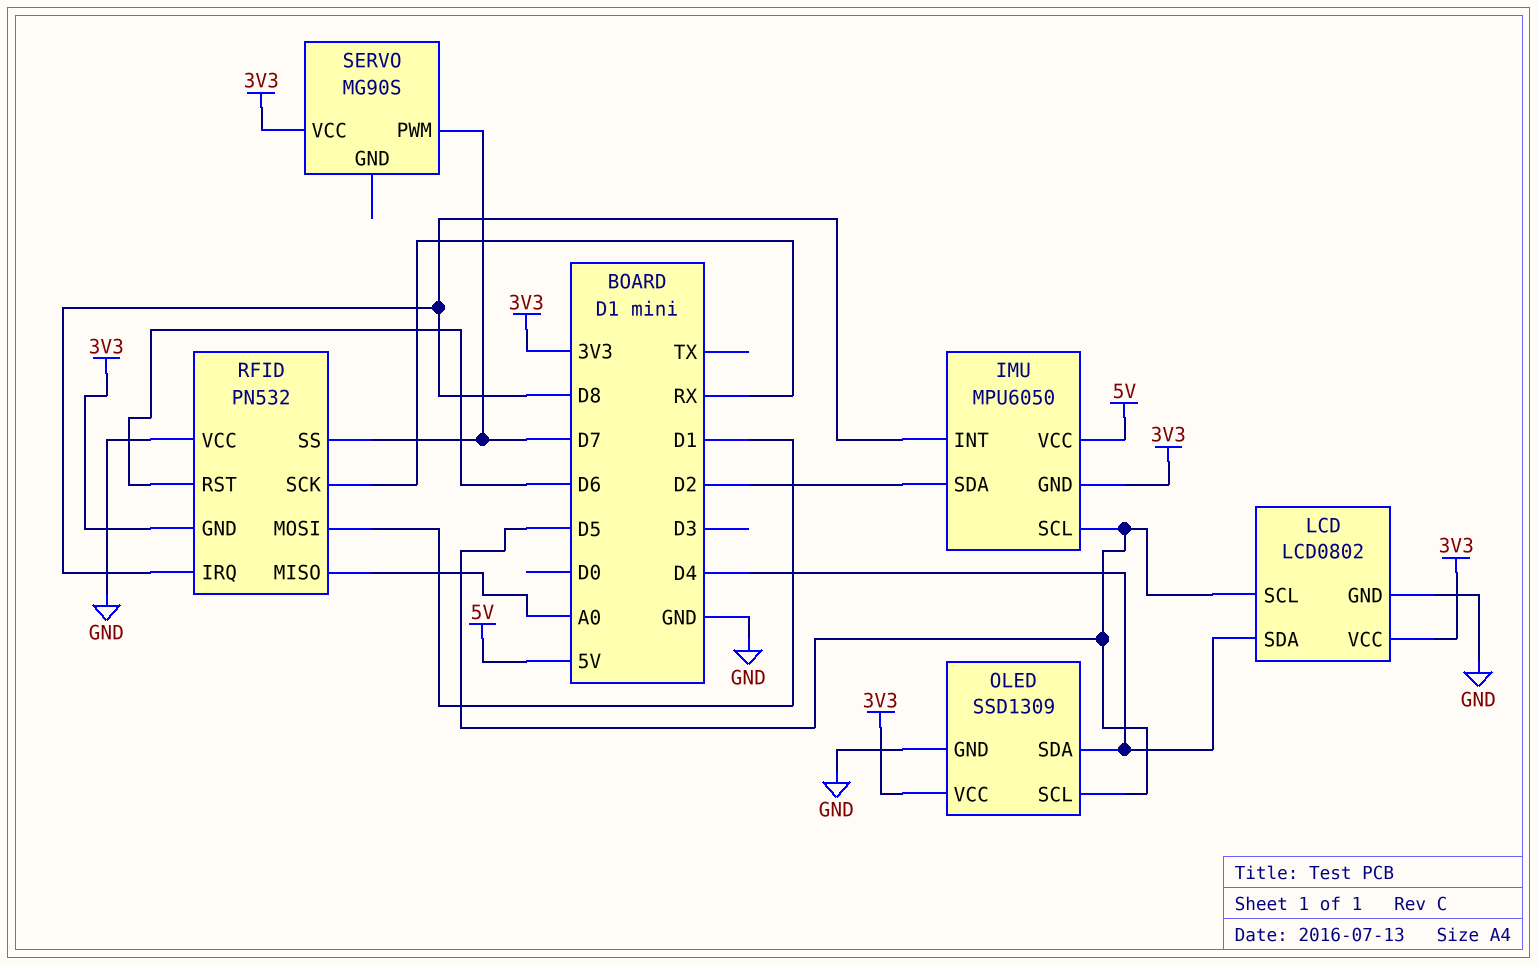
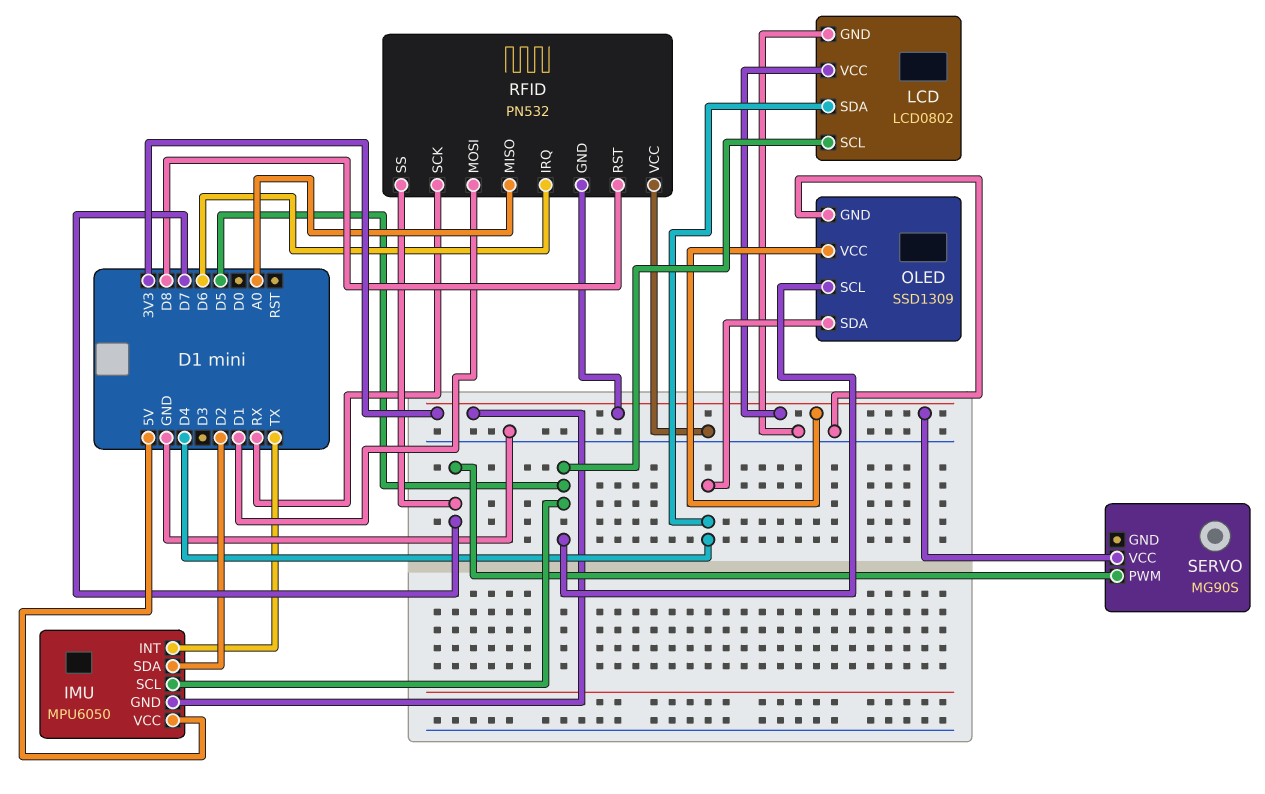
IMU pin INT: D8 -> TX
RFID pin IRQ: D8 -> D6
RFID pin RST: D6 -> D8

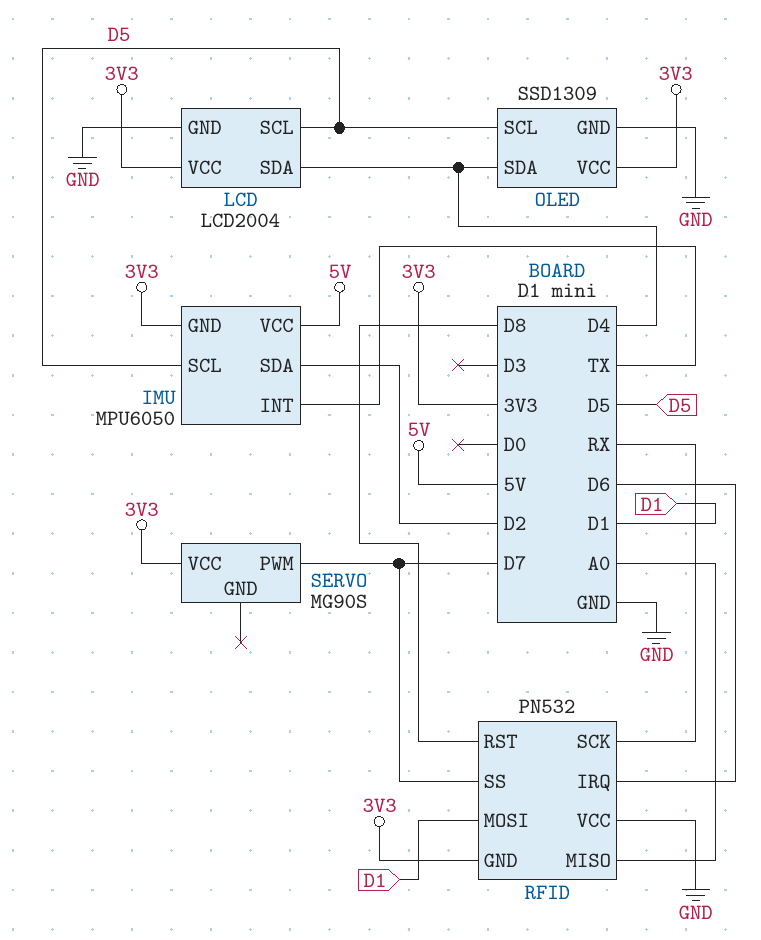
LCD: LCD0802 -> LCD2004

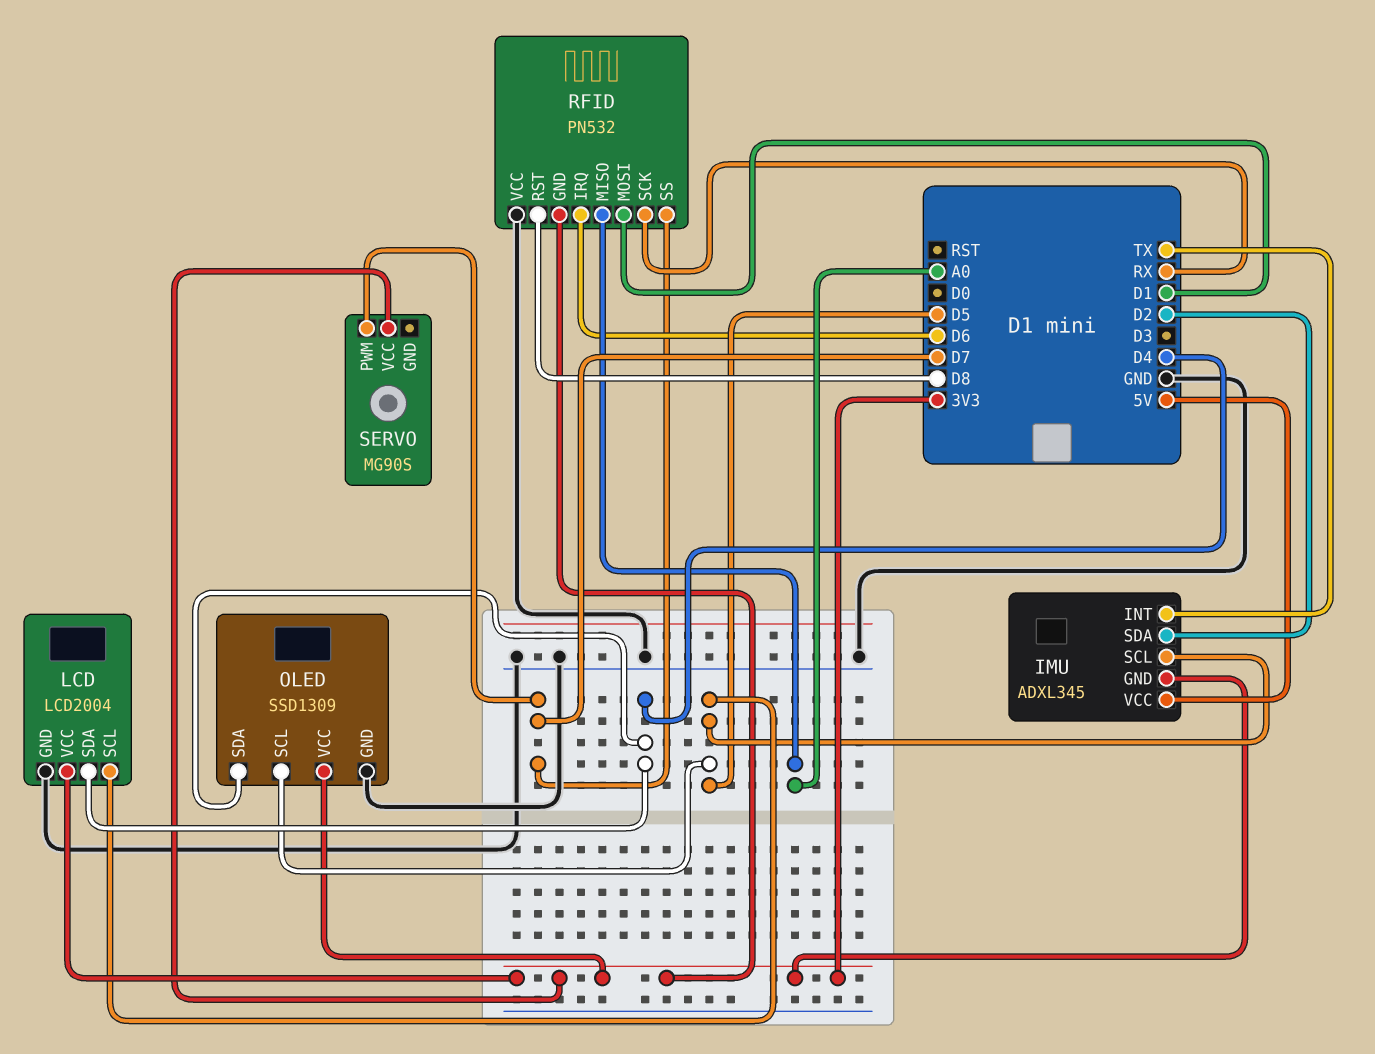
IMU: MPU6050 -> ADXL345

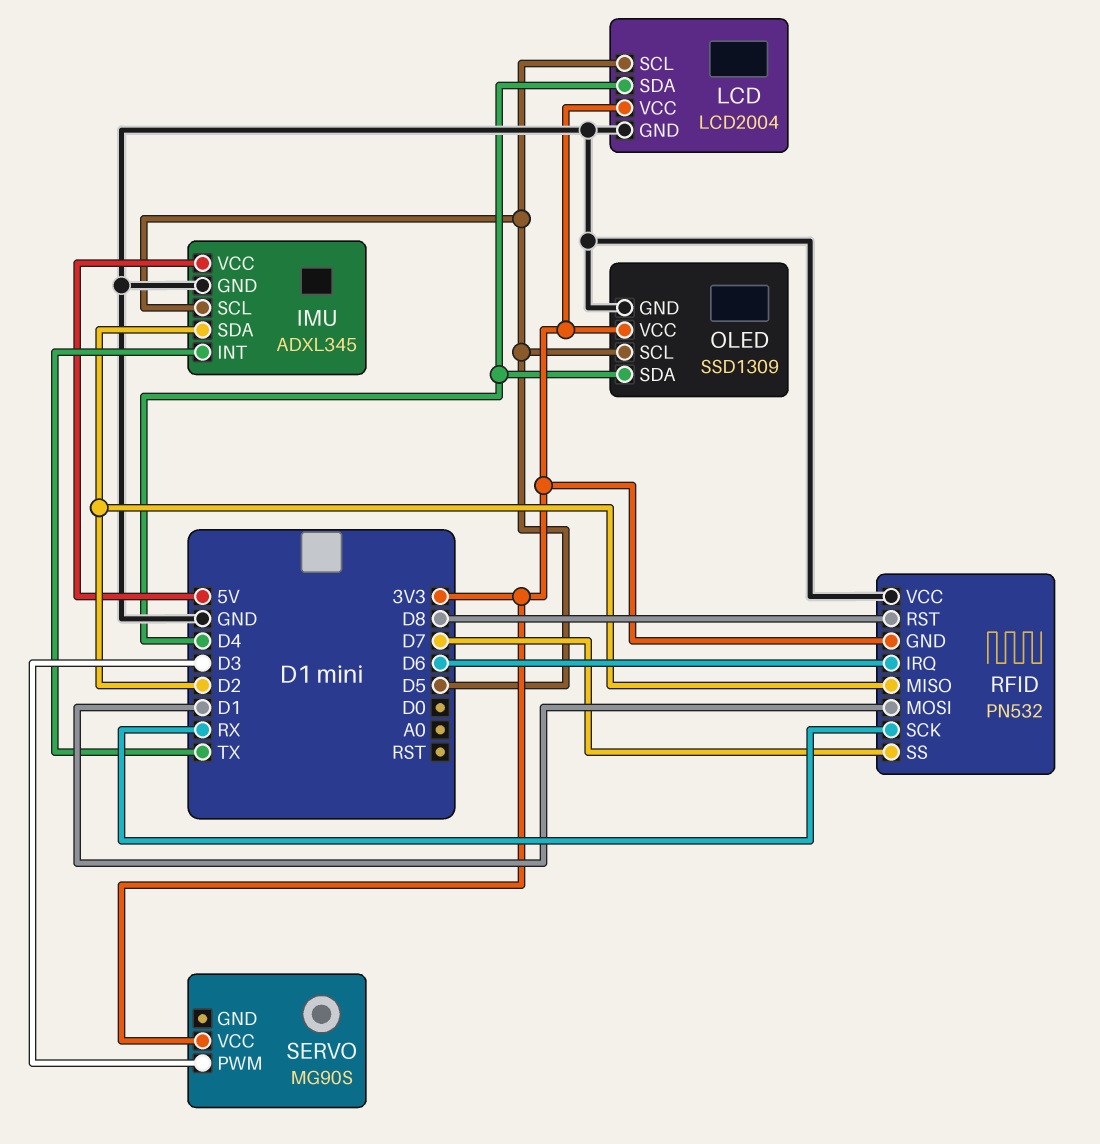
IMU pin GND: 3V3 -> GND
RFID pin MISO: A0 -> D2
SERVO pin PWM: D7 -> D3

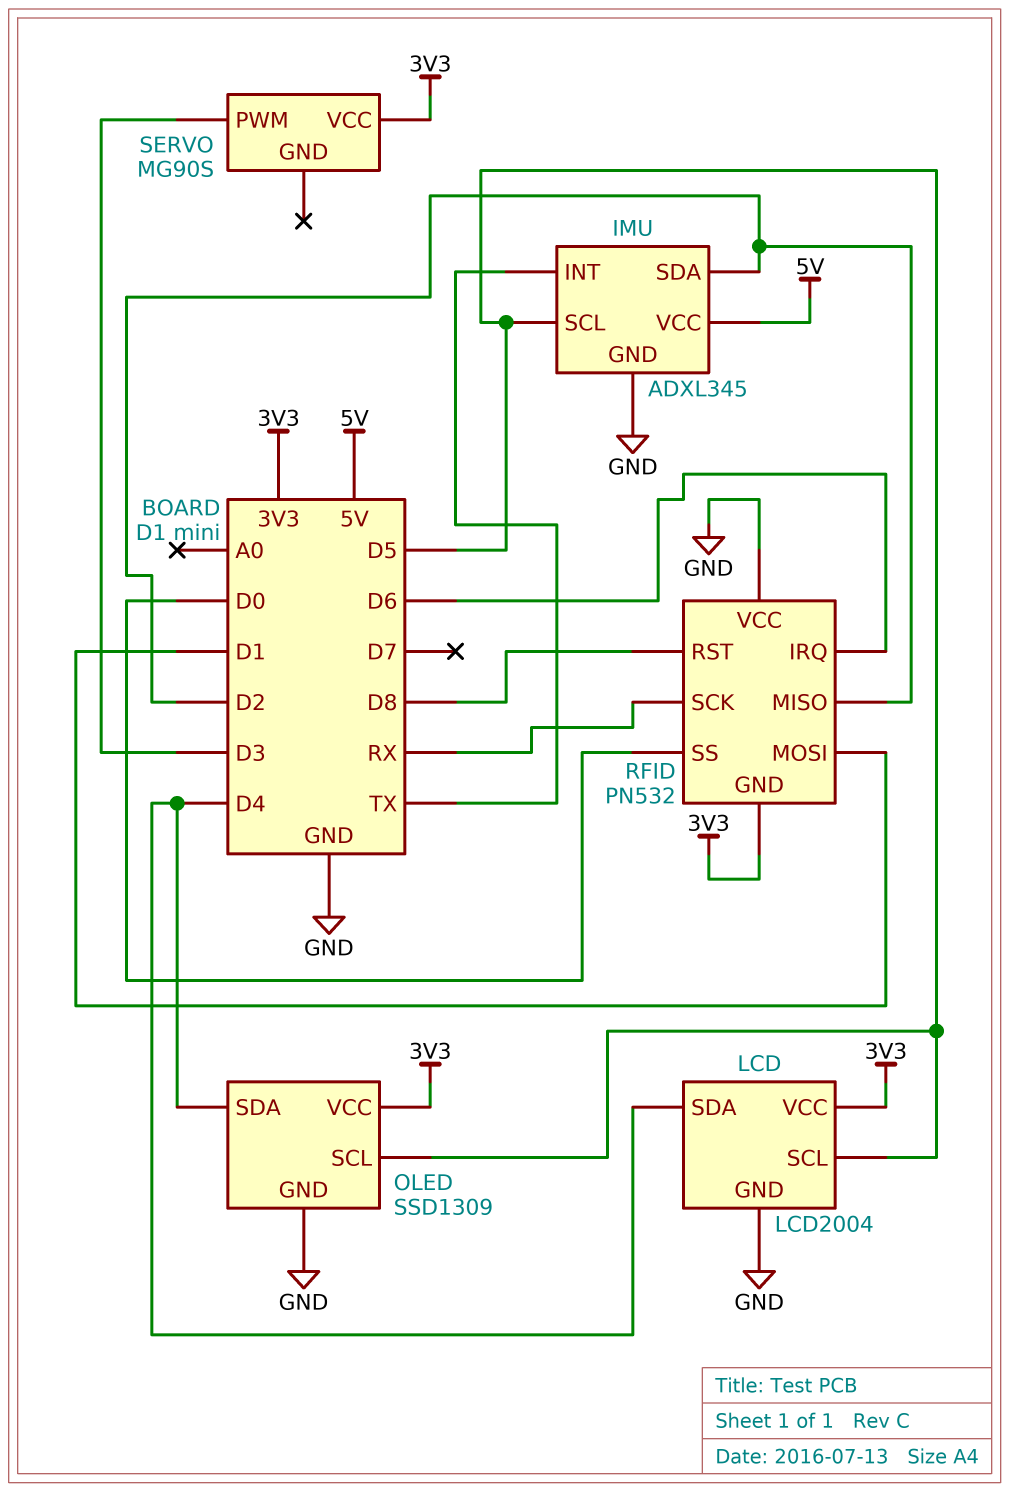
RFID pin SS: D7 -> D0

